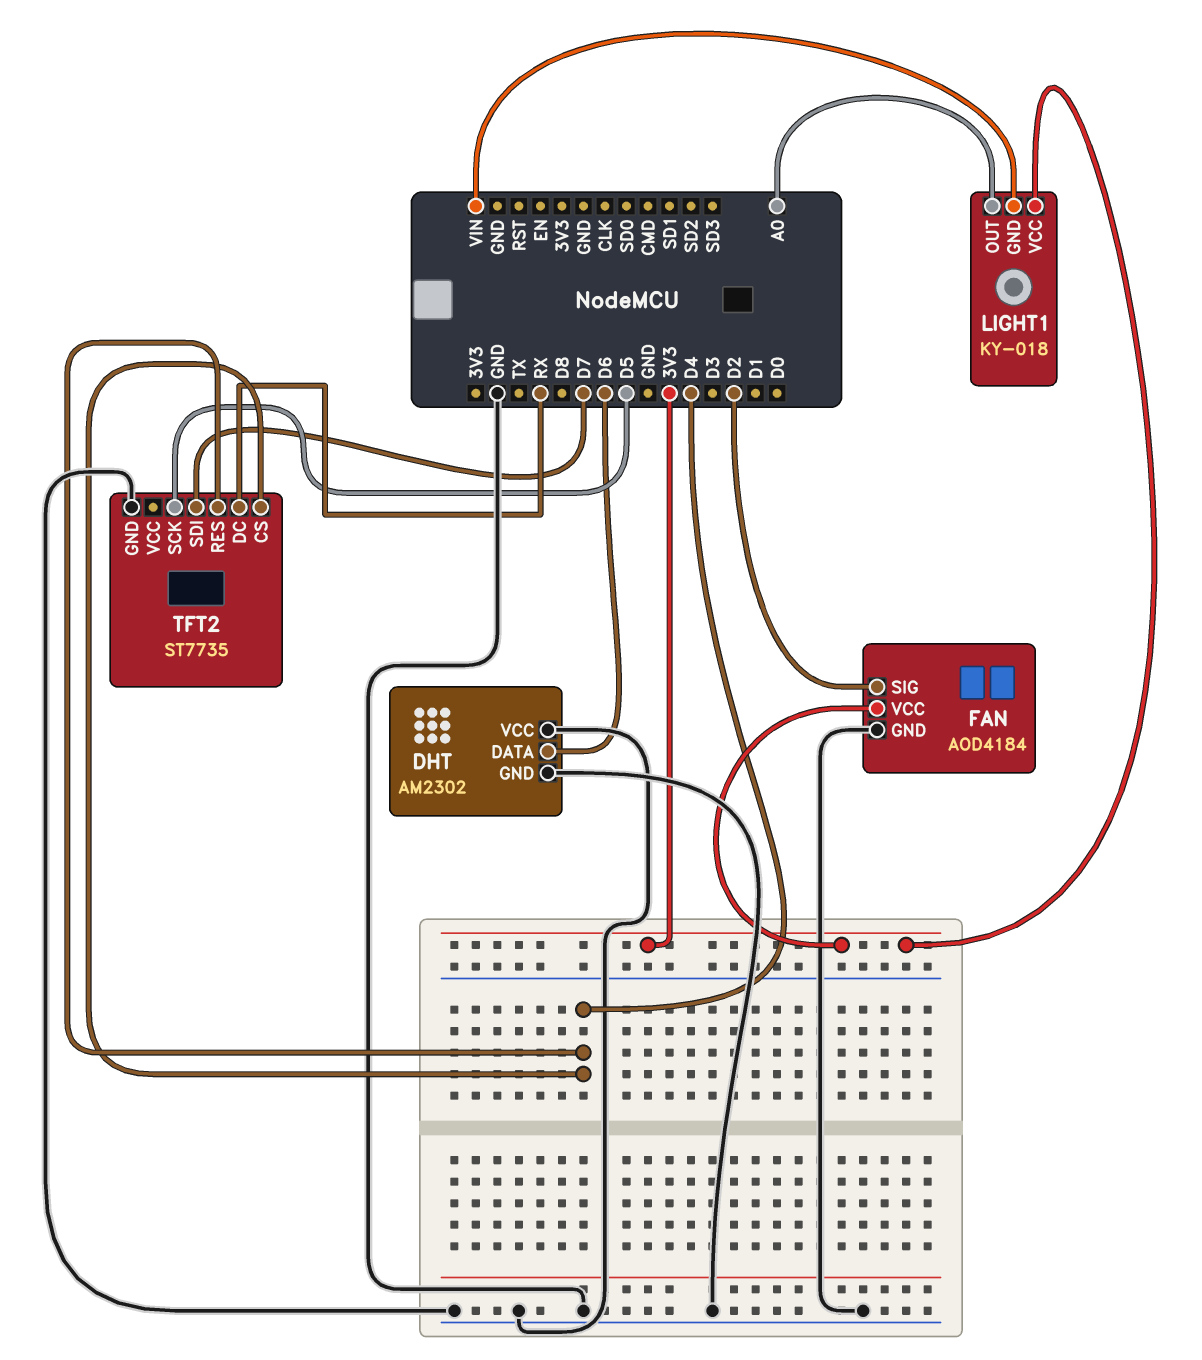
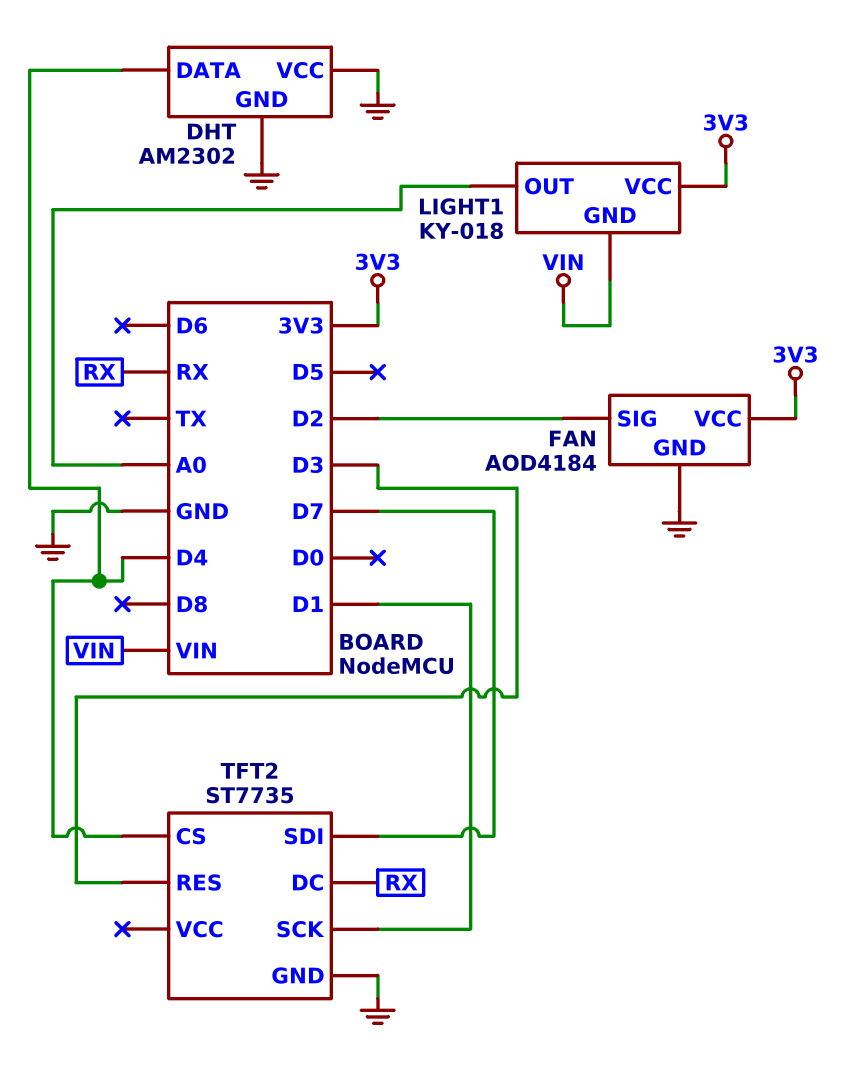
DHT pin DATA: D6 -> D4
TFT2 pin RES: D4 -> D3
TFT2 pin SCK: D5 -> D1

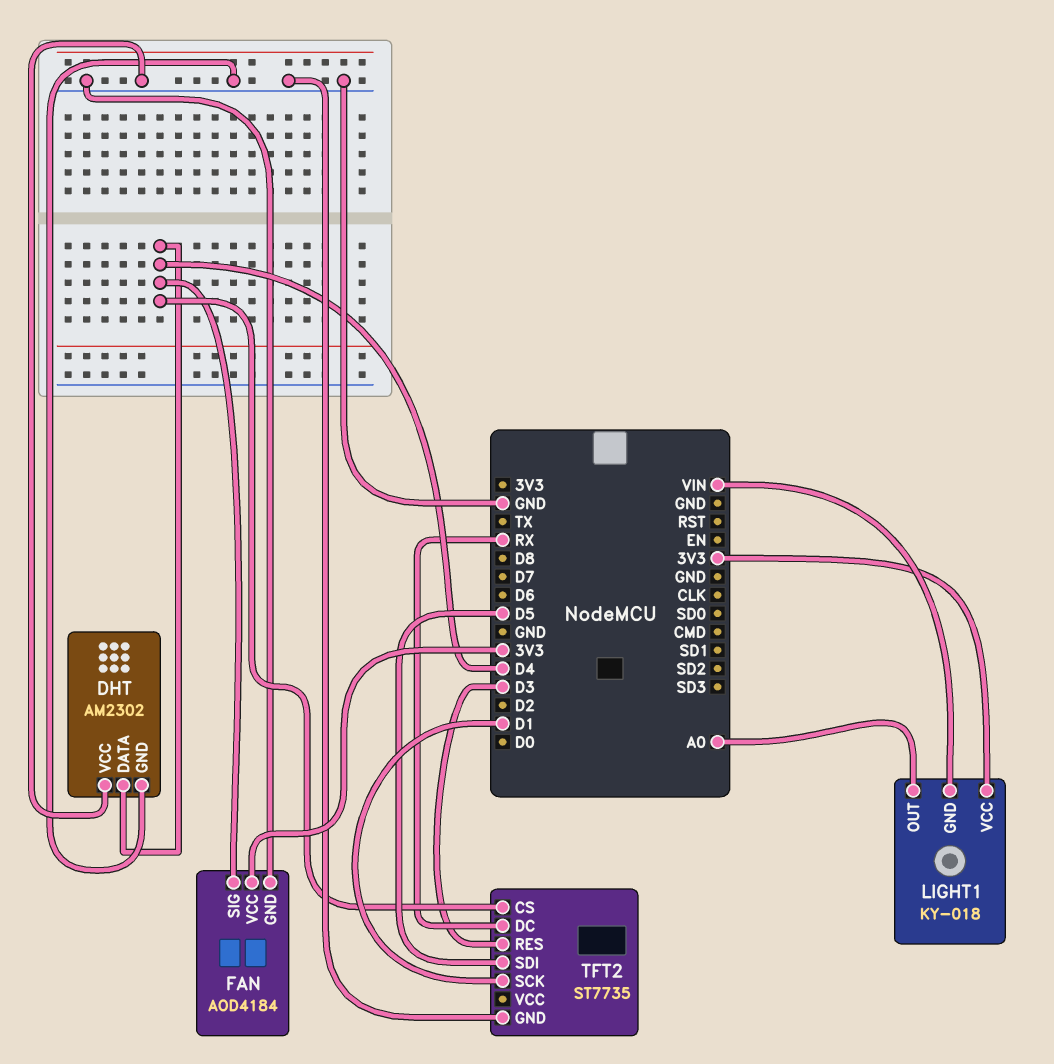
FAN pin SIG: D2 -> D4
TFT2 pin SDI: D7 -> D5

